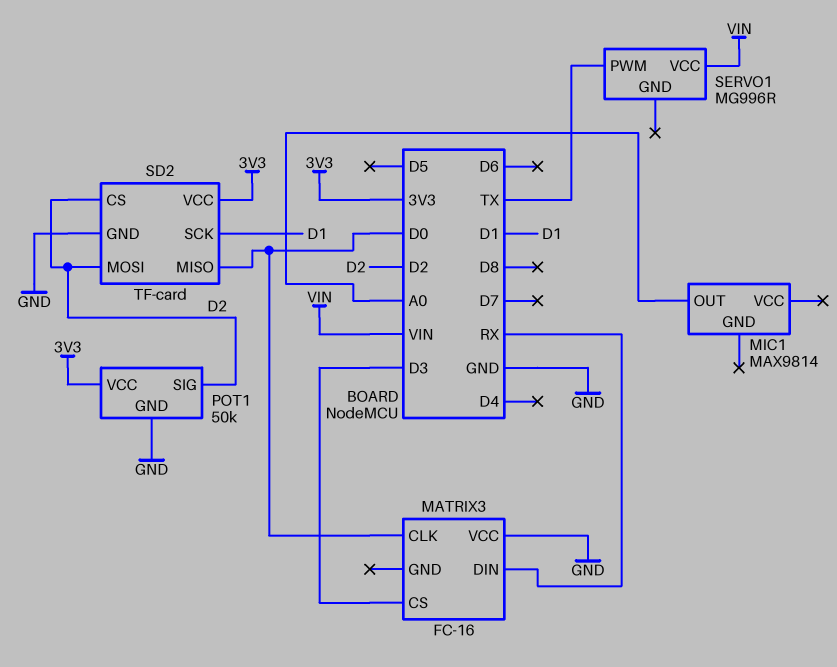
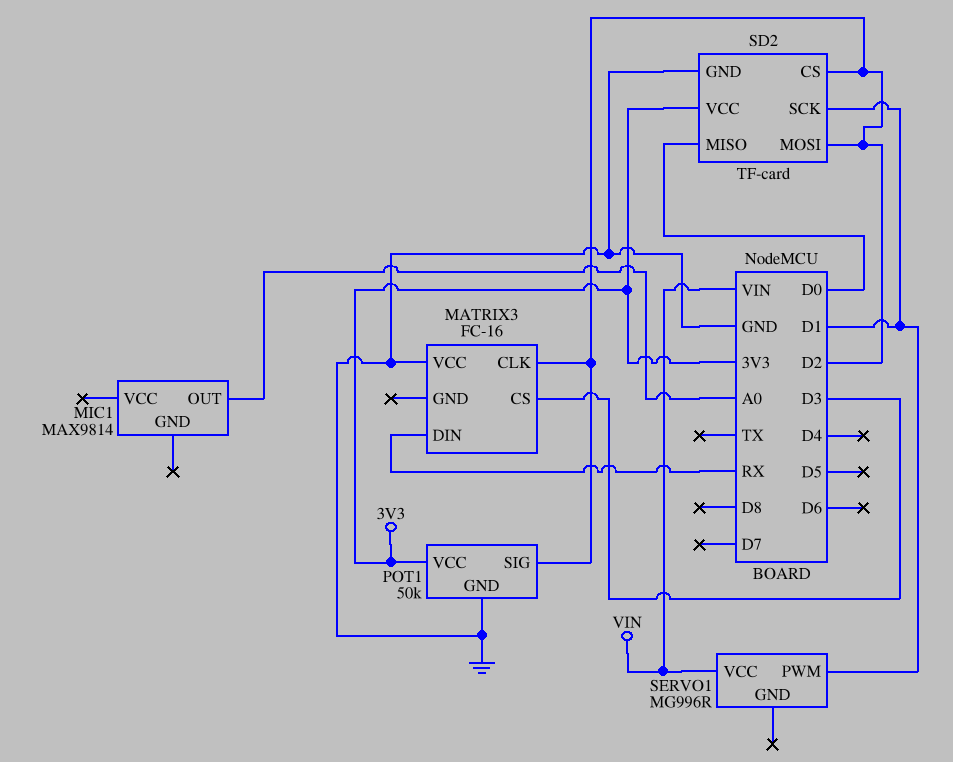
MATRIX3 pin CLK: D0 -> D2
SERVO1 pin PWM: TX -> D1

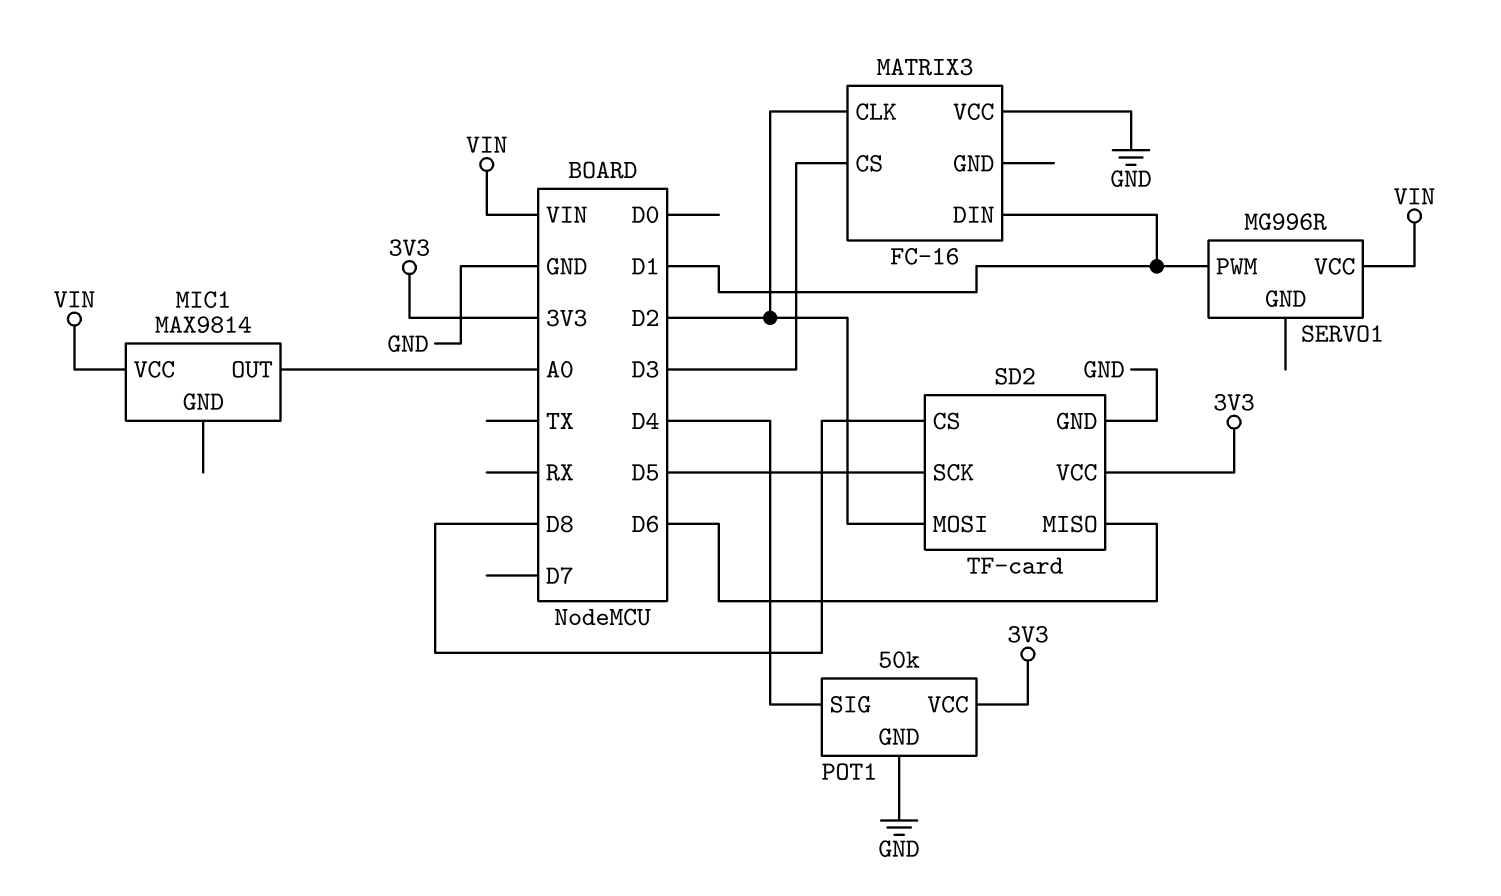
MATRIX3 pin DIN: RX -> D1
MIC1 pin VCC: none -> VIN
POT1 pin SIG: D2 -> D4
SD2 pin CS: D2 -> D8
SD2 pin MISO: D0 -> D6
SD2 pin SCK: D1 -> D5

